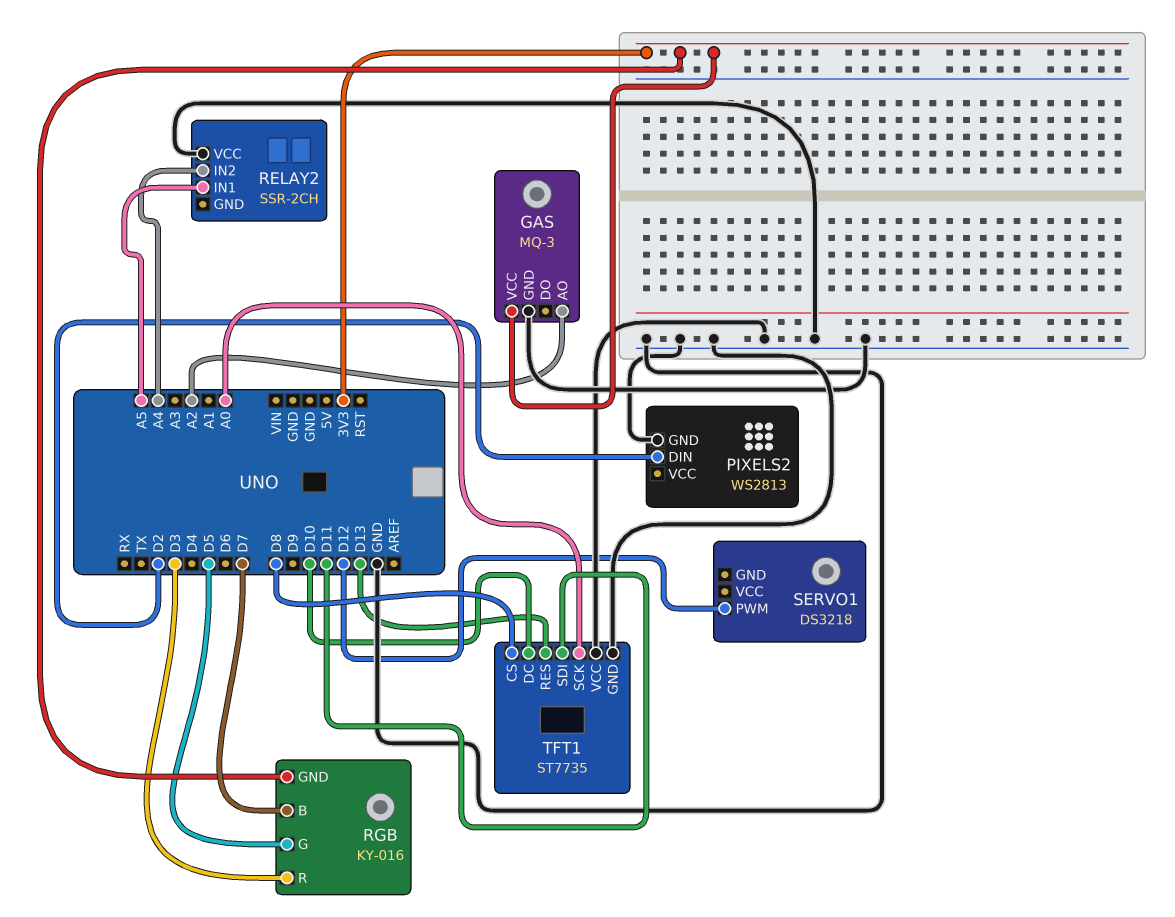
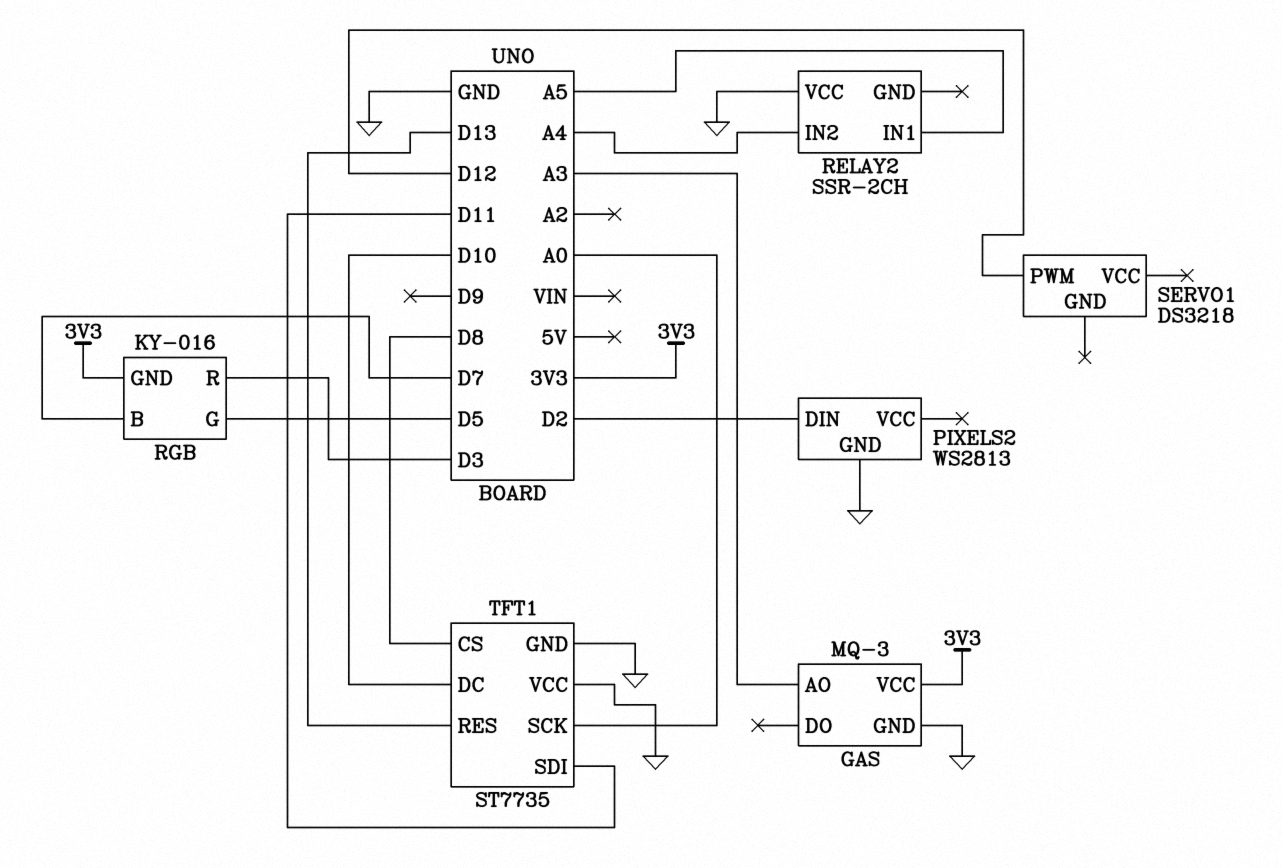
GAS pin AO: A2 -> A3

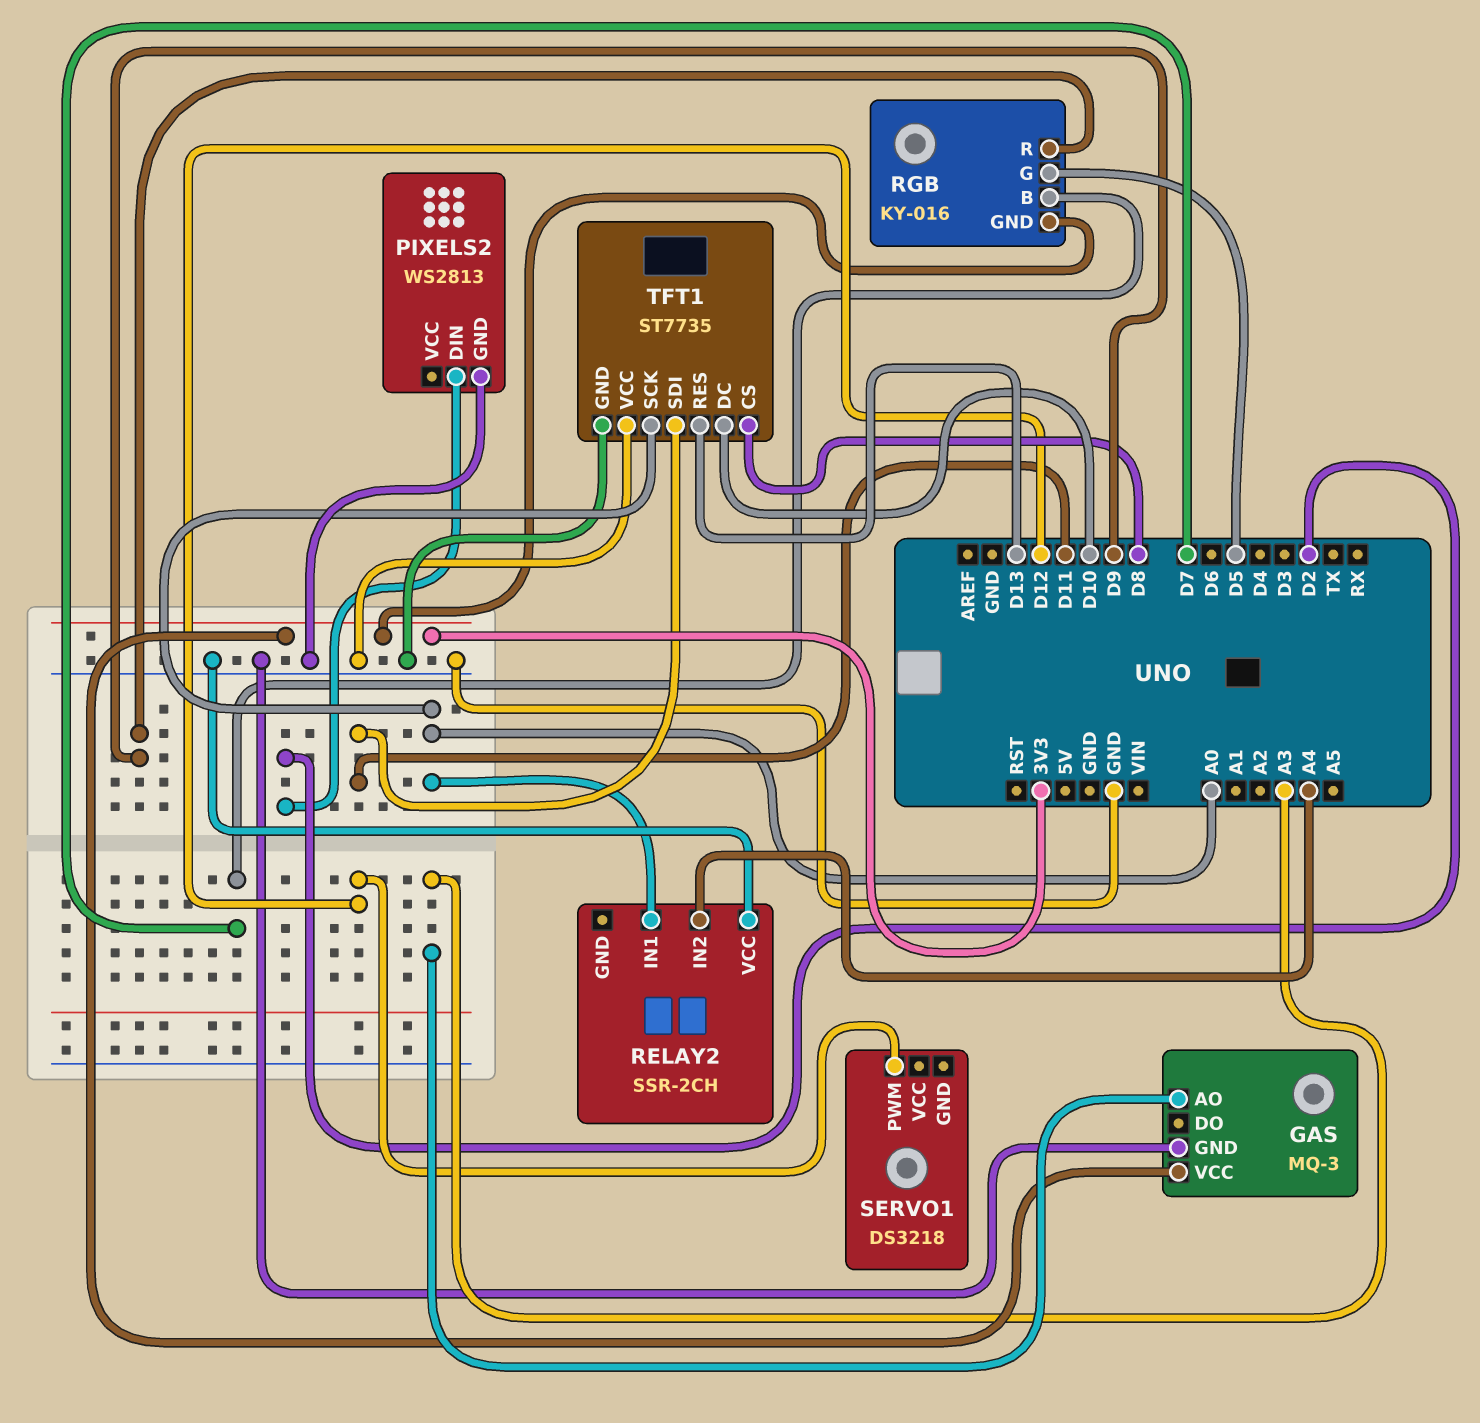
RELAY2 pin IN1: A5 -> A0
RGB pin R: D3 -> D9

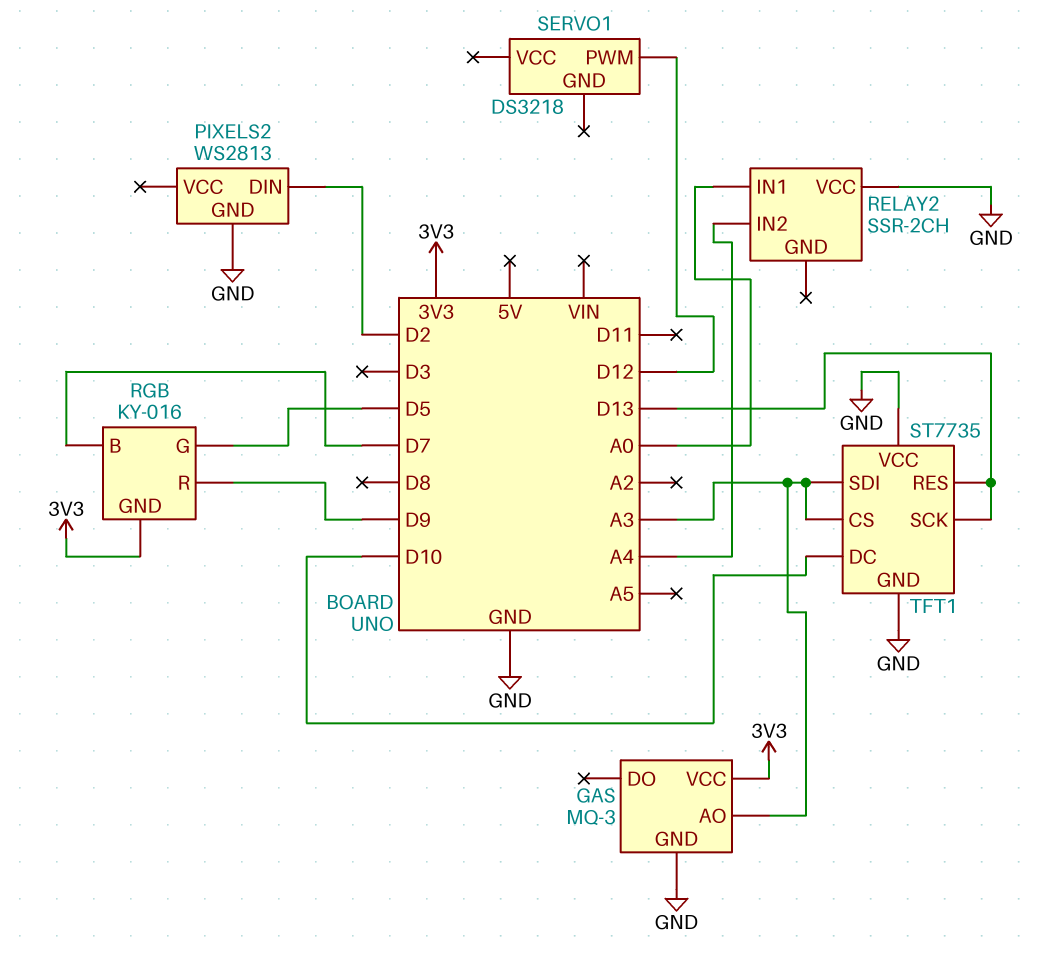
TFT1 pin CS: D8 -> A3
TFT1 pin SCK: A0 -> D13
TFT1 pin SDI: D11 -> A3

